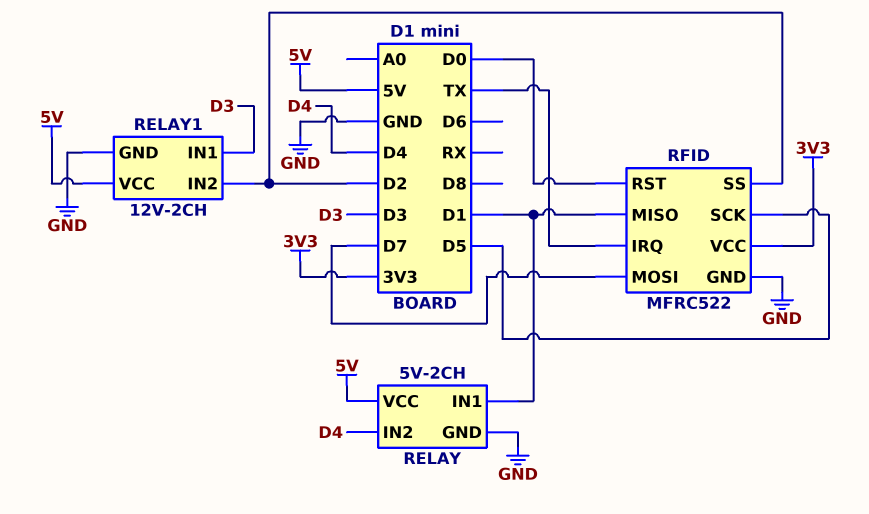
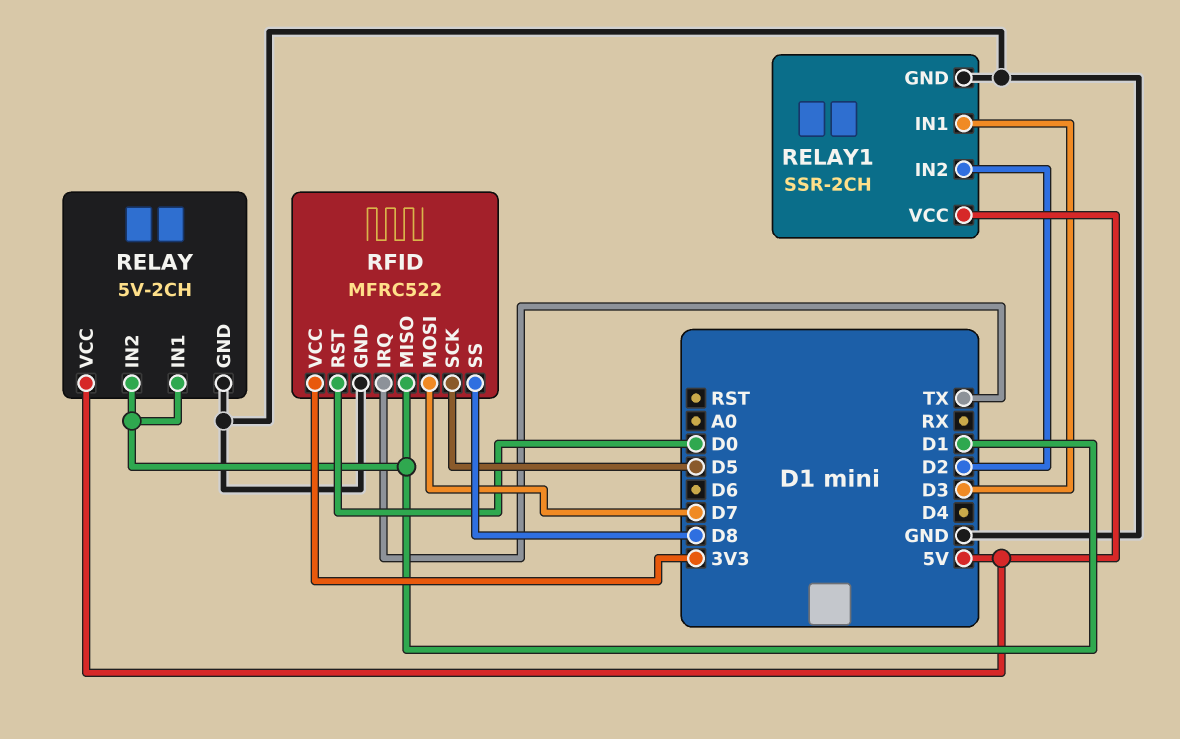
RELAY pin IN2: D4 -> D1
RELAY1: 12V-2CH -> SSR-2CH
RFID pin SS: D2 -> D8

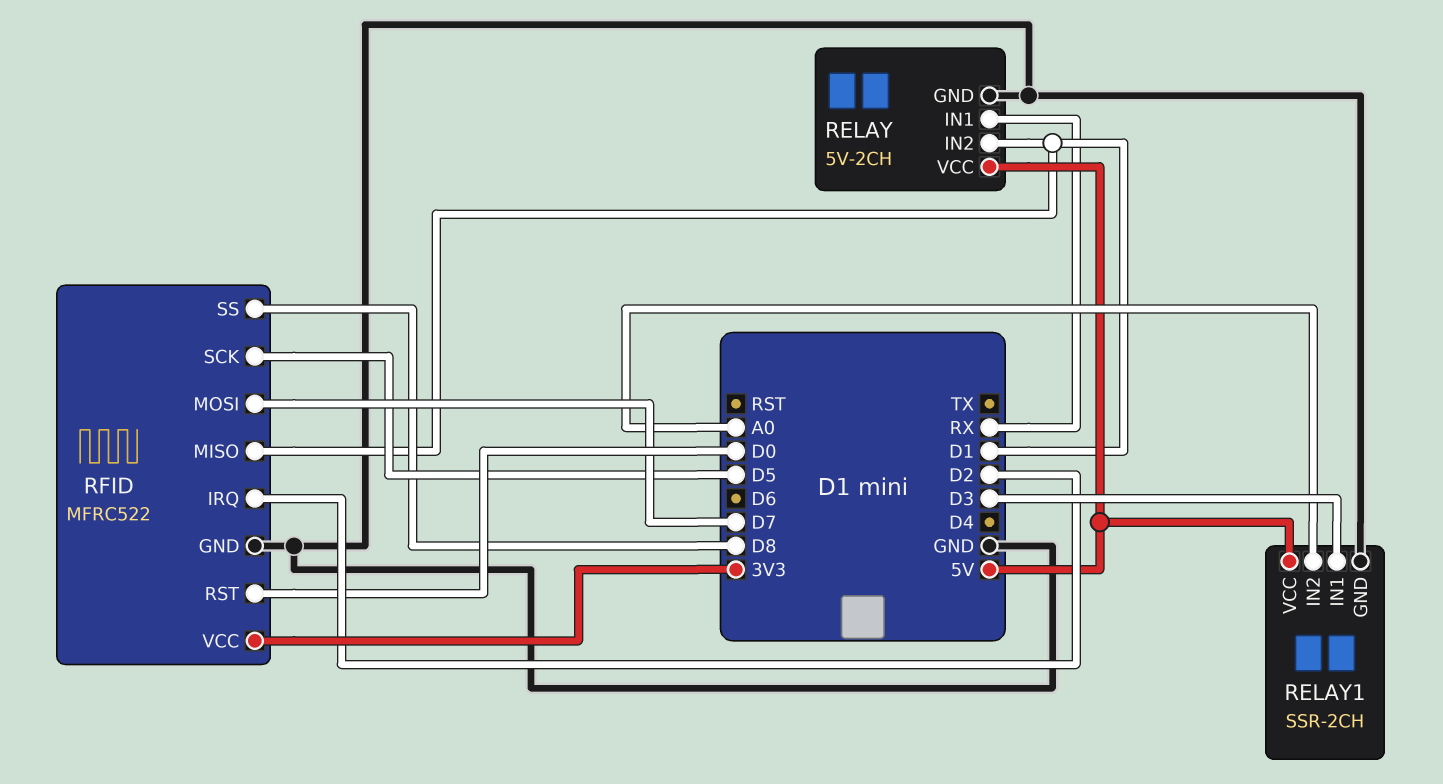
RELAY pin IN1: D1 -> RX
RELAY1 pin IN2: D2 -> A0
RFID pin IRQ: TX -> D2

